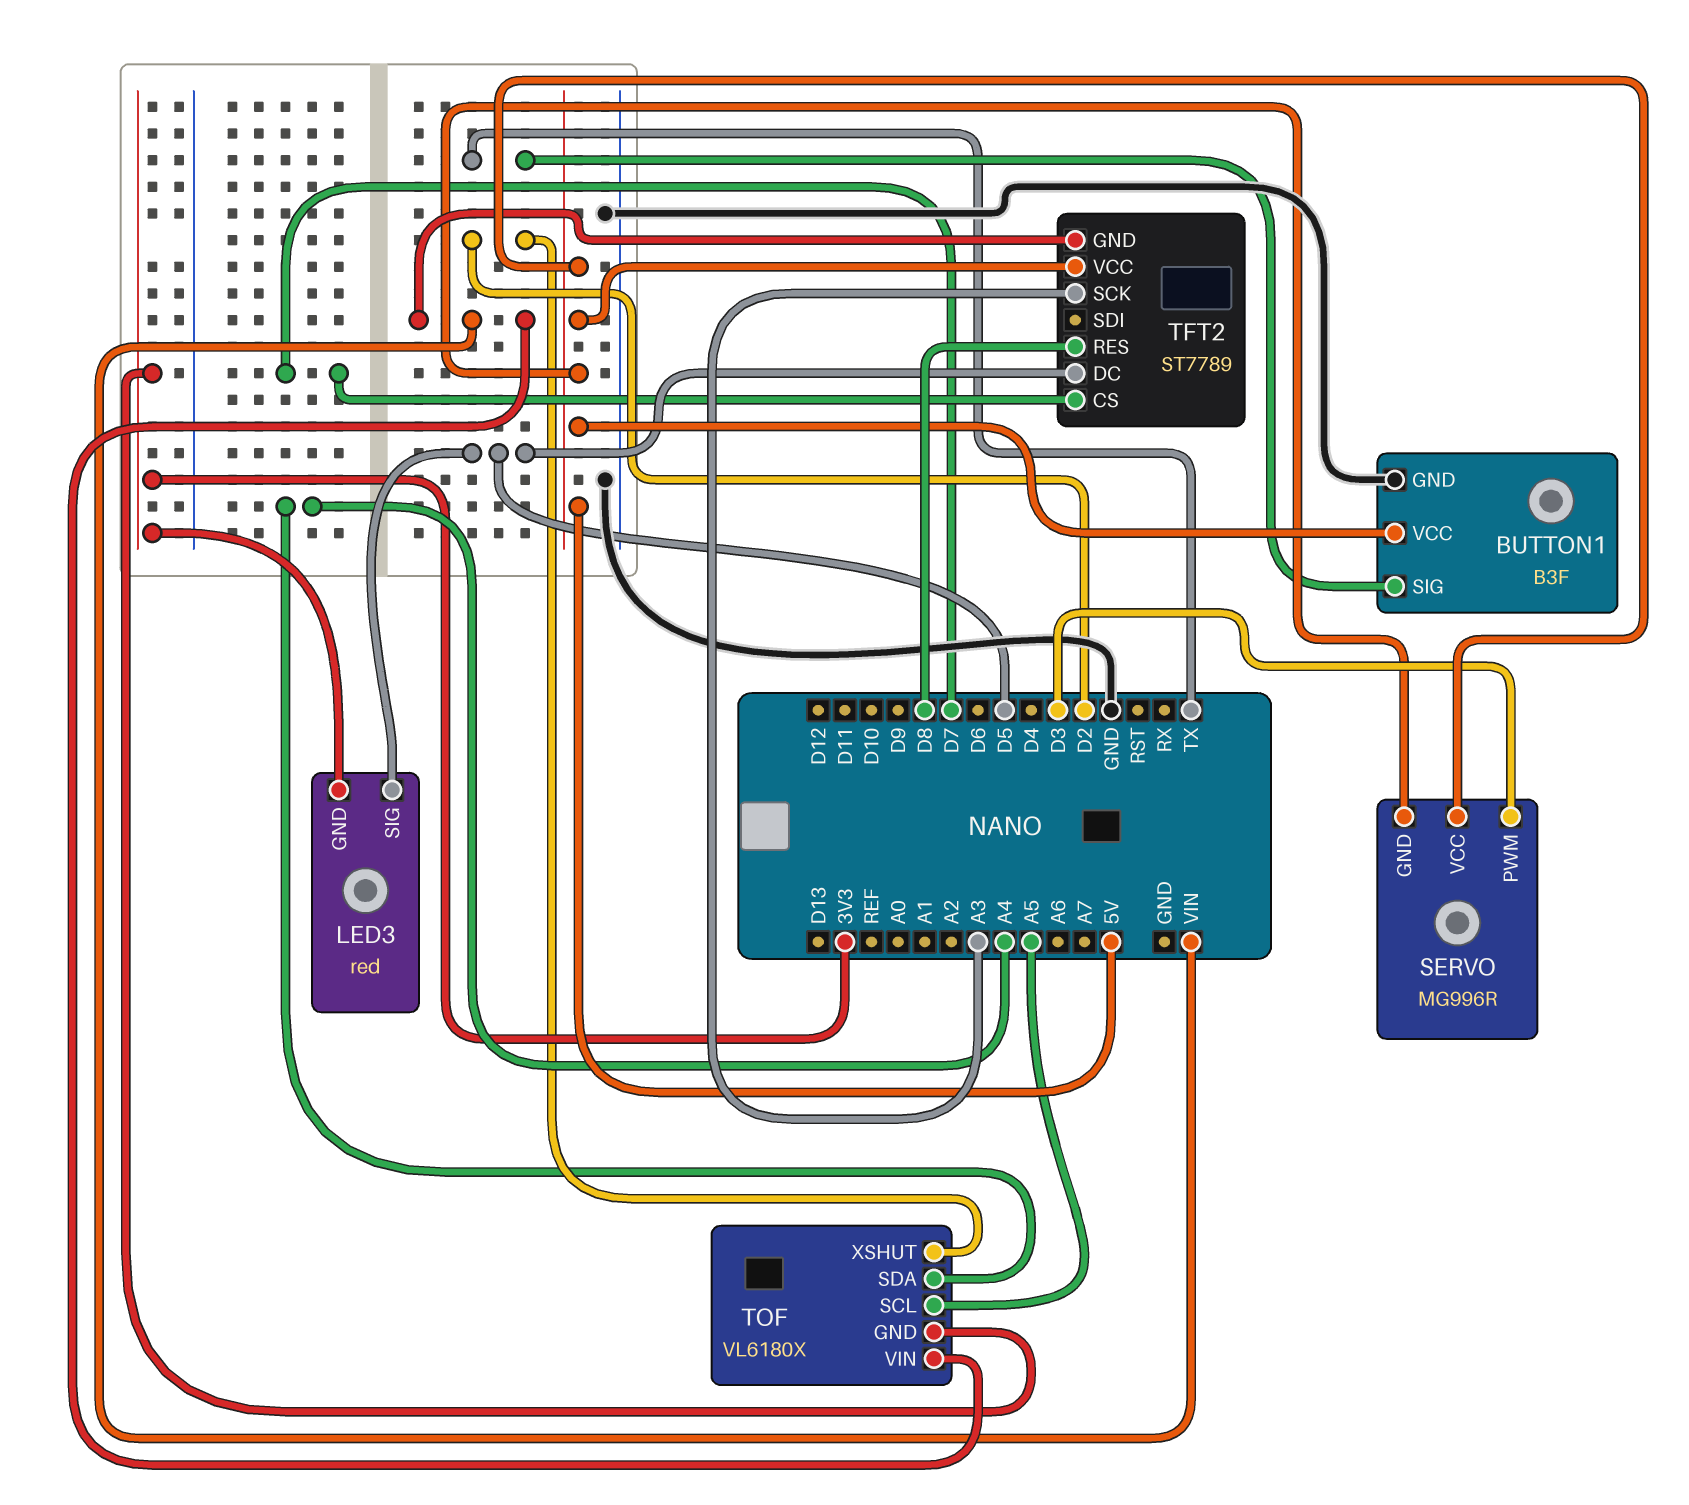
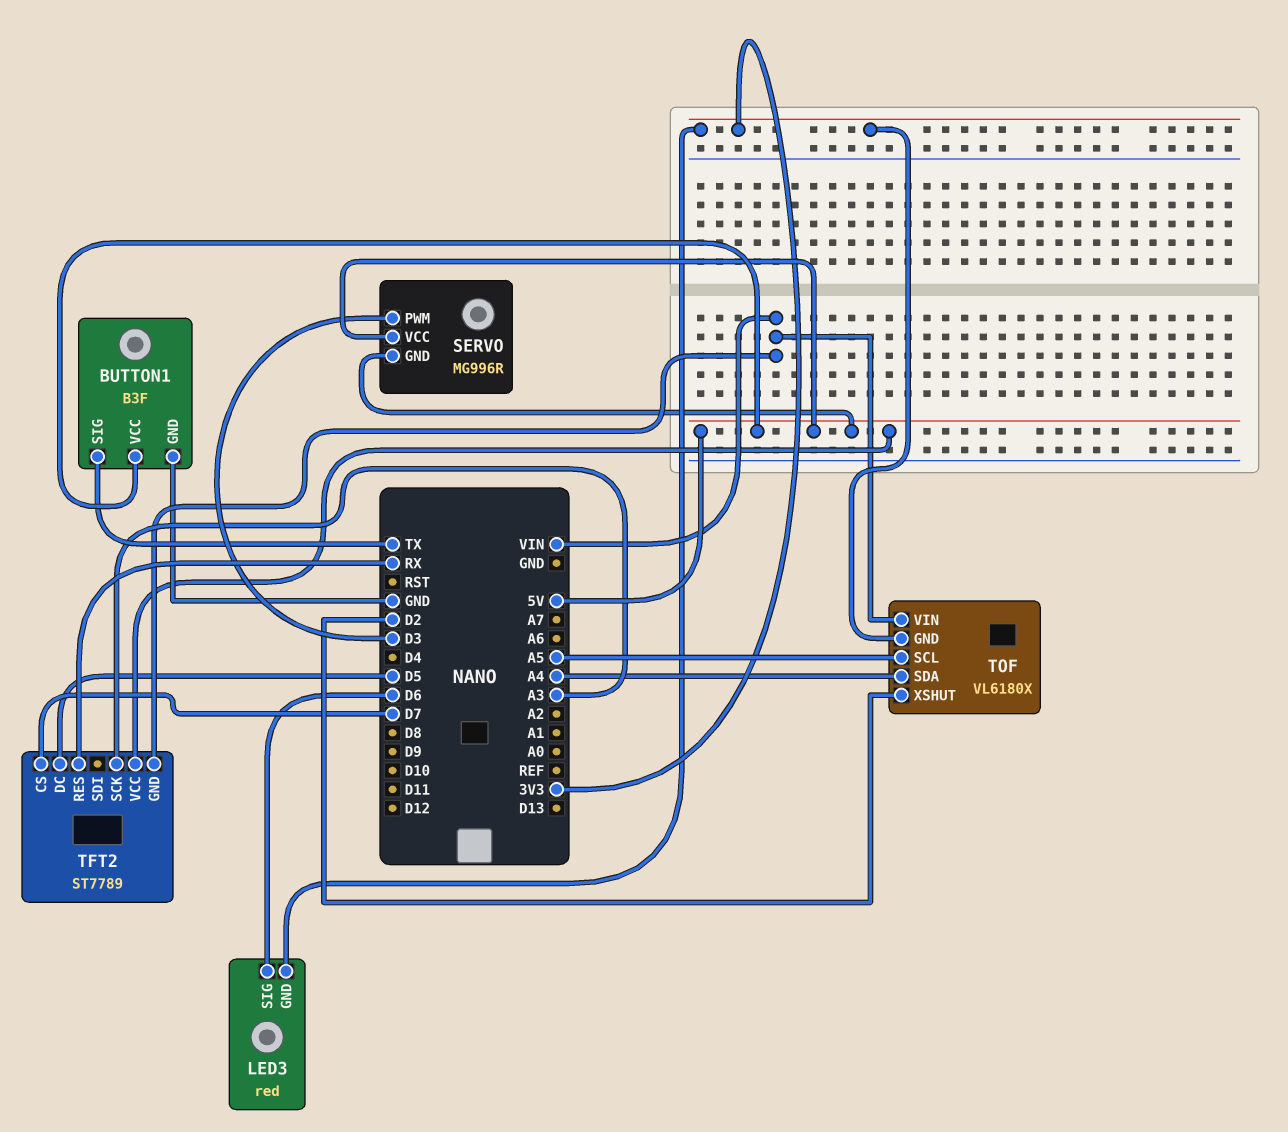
LED3 pin SIG: D5 -> D6
TFT2 pin RES: D8 -> RX

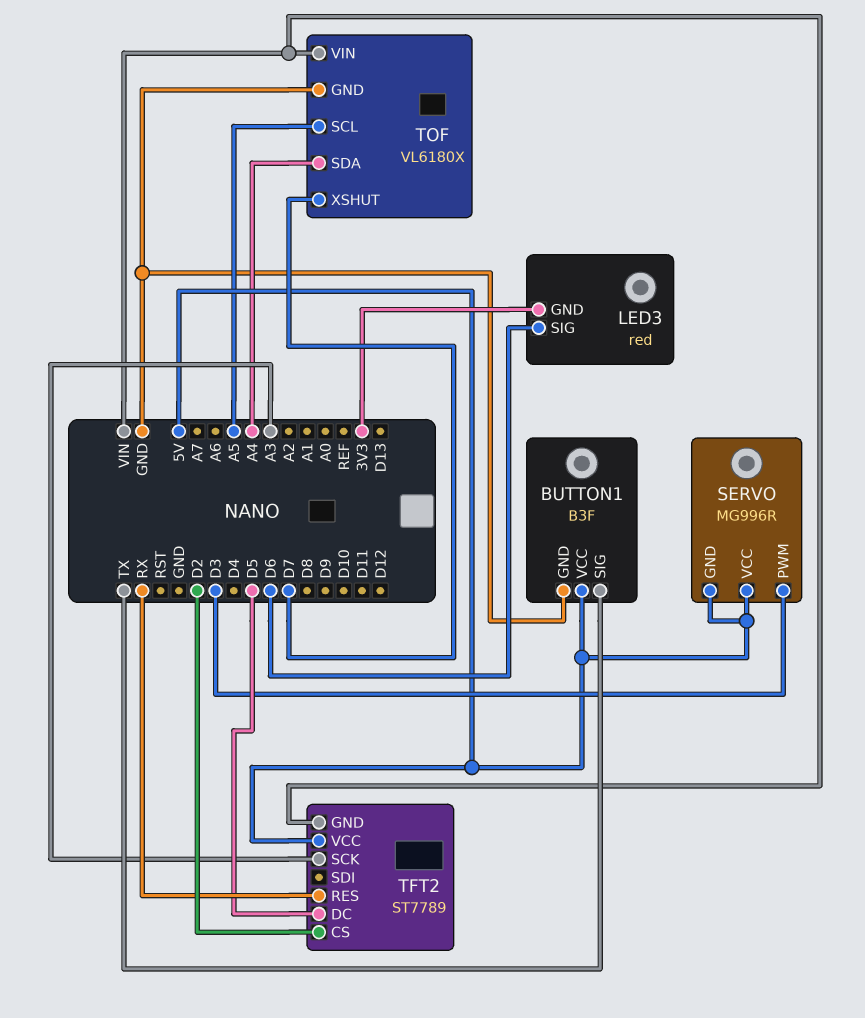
TFT2 pin CS: D7 -> D2
TOF pin GND: 3V3 -> GND
TOF pin XSHUT: D2 -> D7

